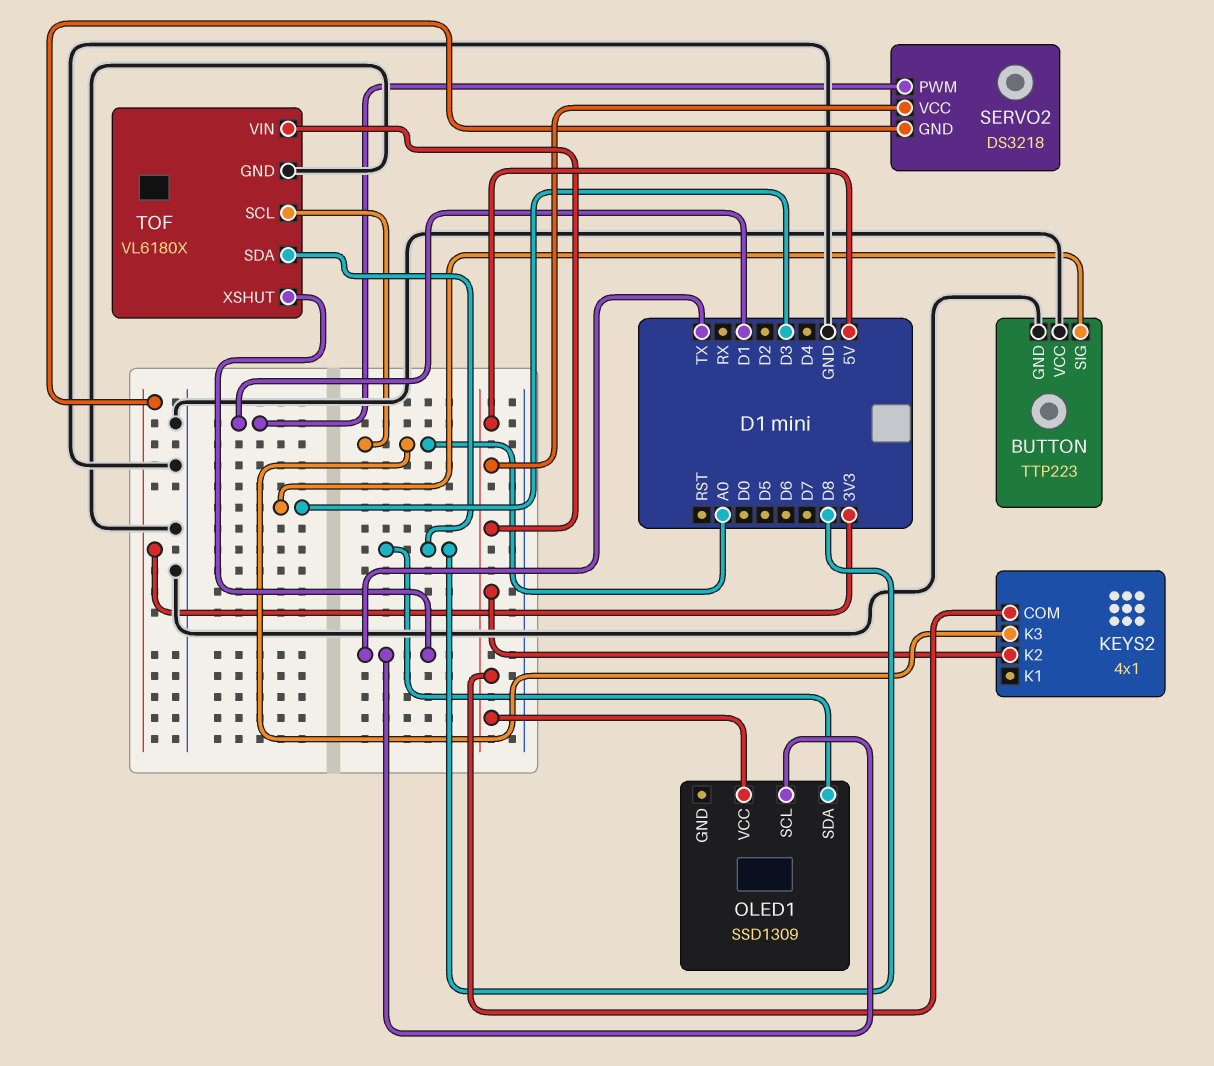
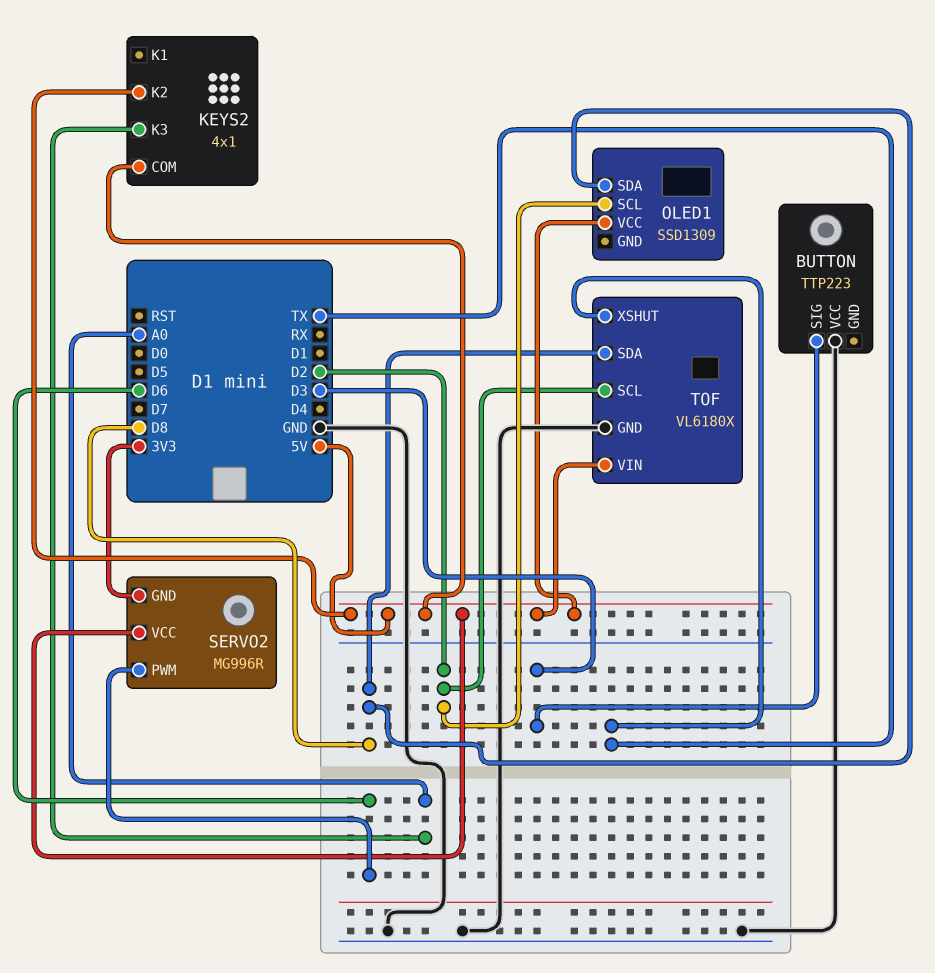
BUTTON pin GND: GND -> none
OLED1 pin SCL: TX -> D2
SERVO2: DS3218 -> MG996R
SERVO2 pin PWM: D1 -> D6
TOF pin SCL: A0 -> D2

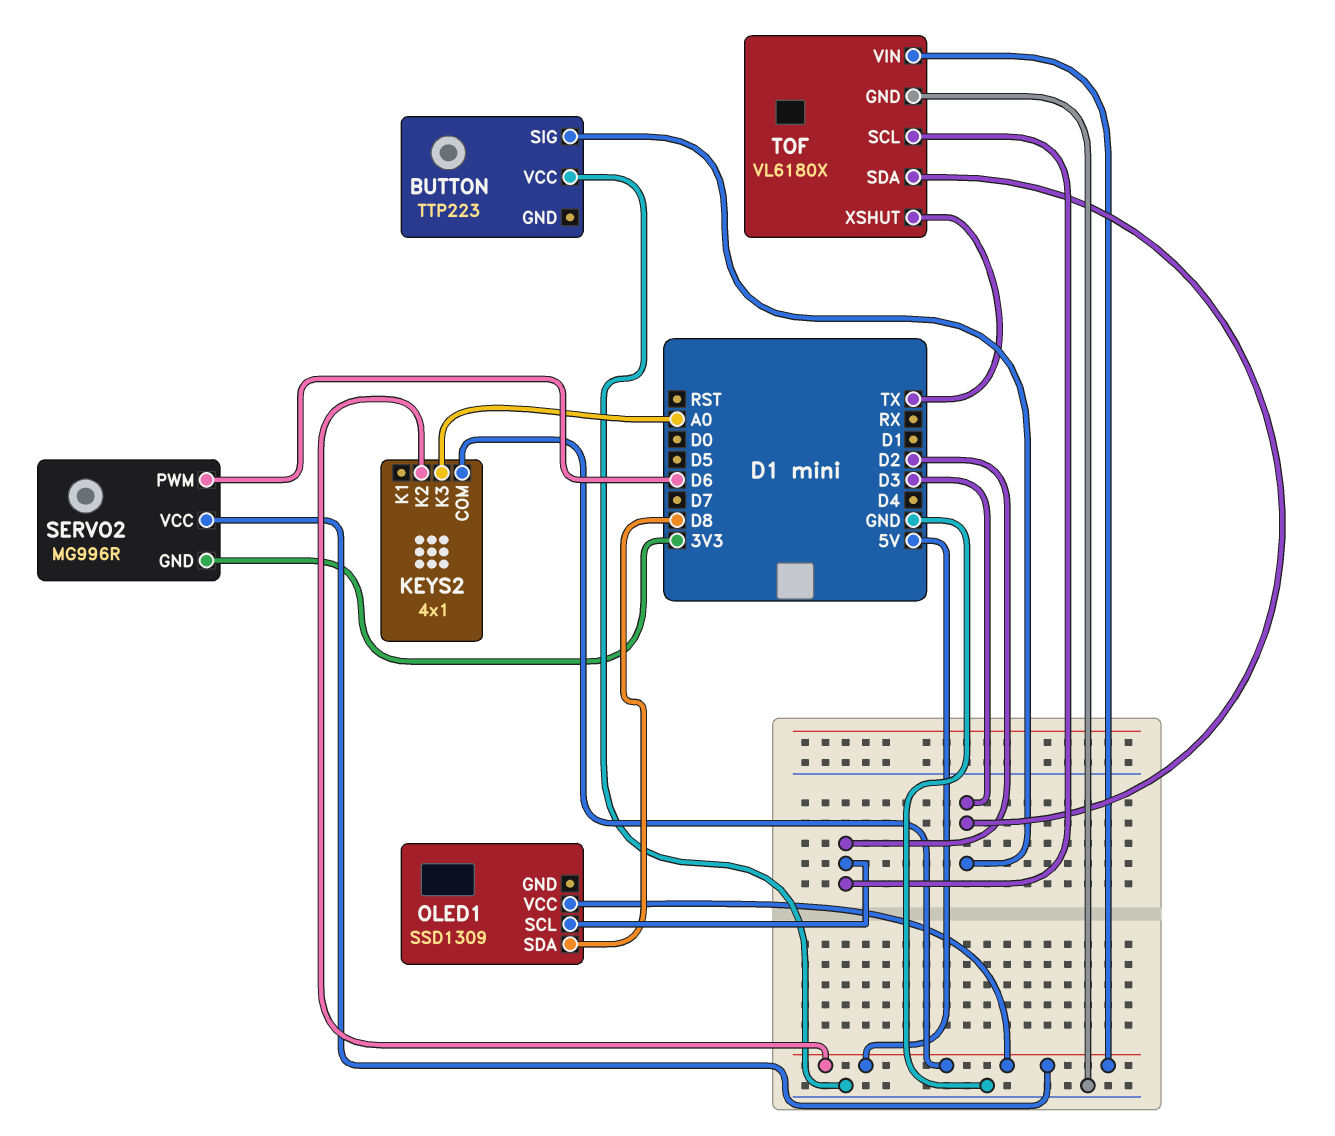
TOF pin SDA: D8 -> D3

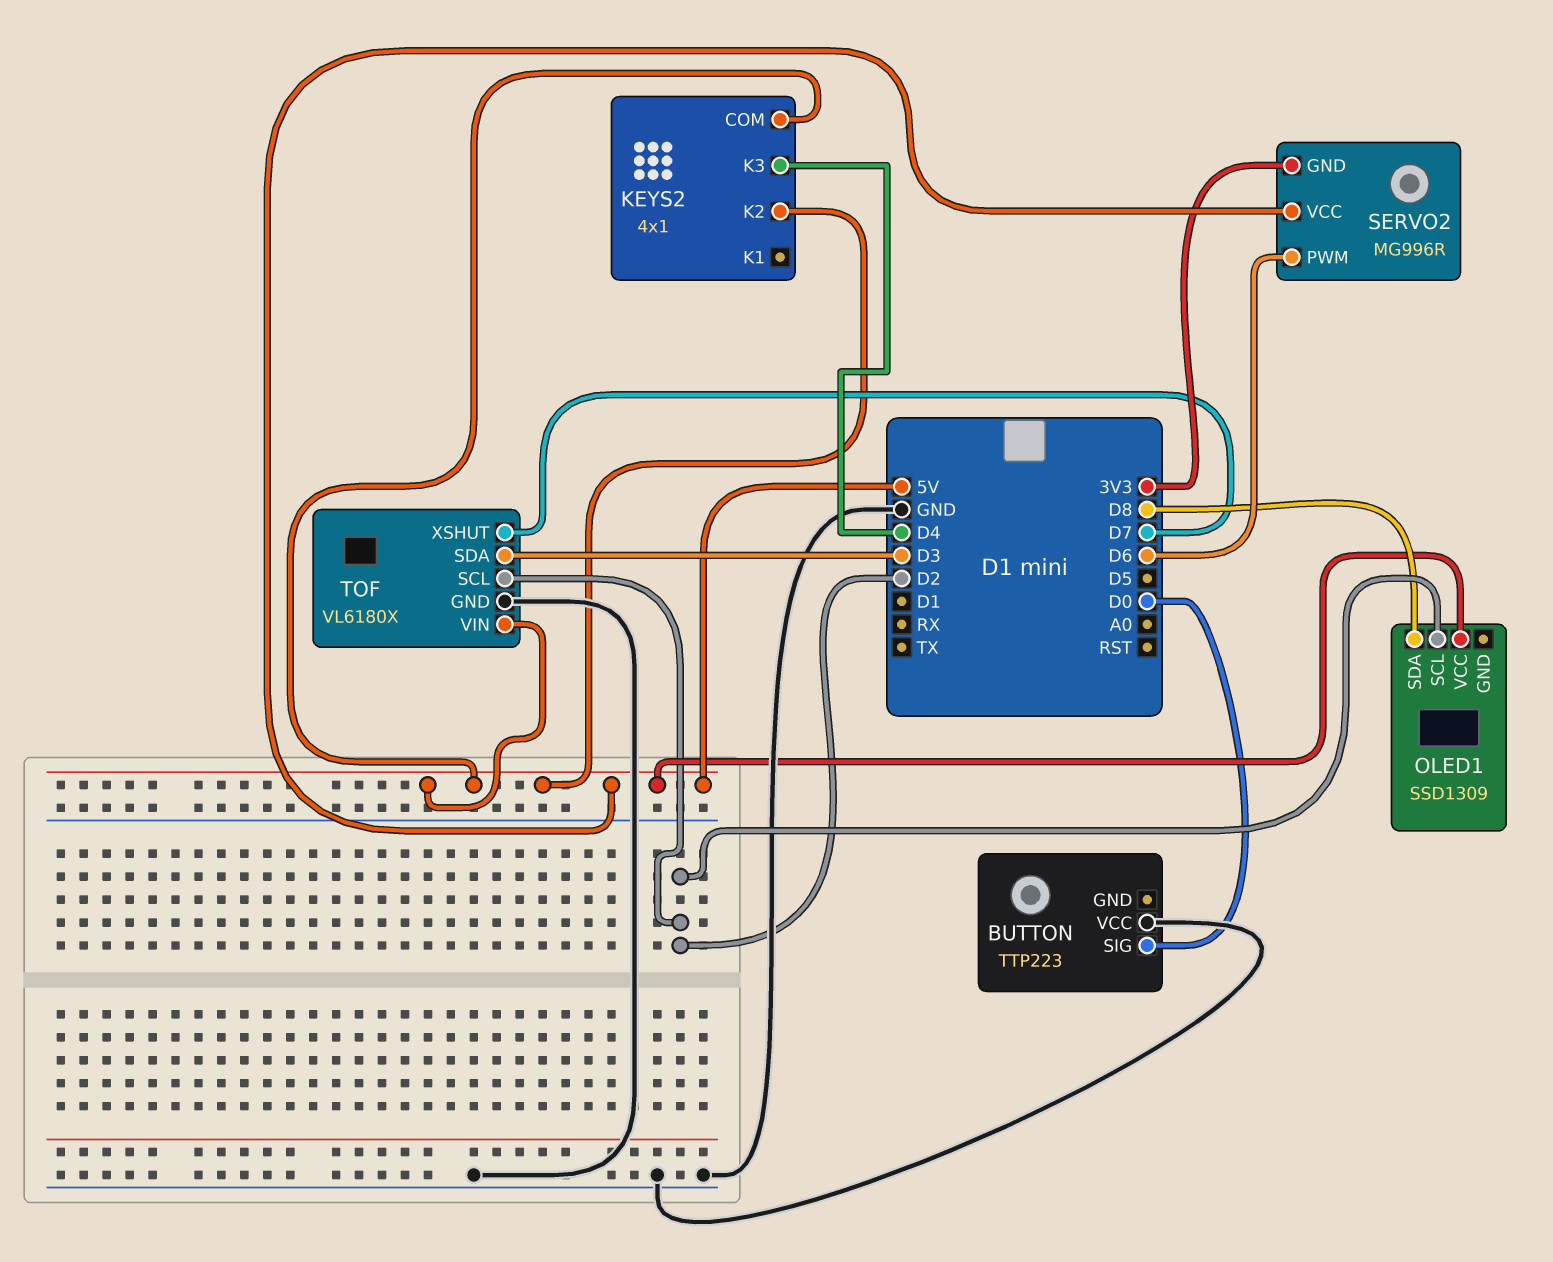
BUTTON pin SIG: D3 -> D0
KEYS2 pin K3: A0 -> D4
TOF pin XSHUT: TX -> D7

